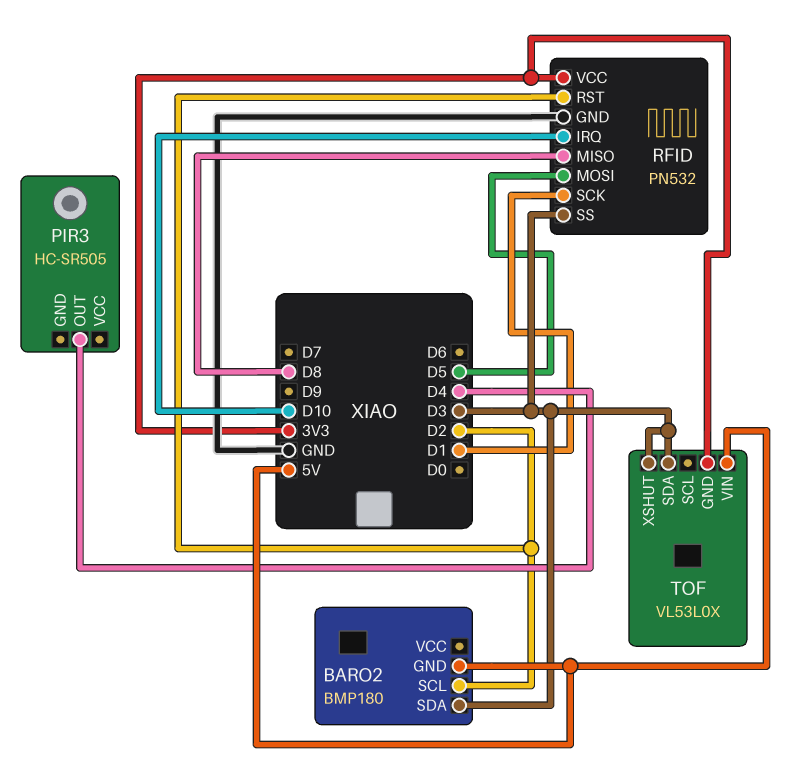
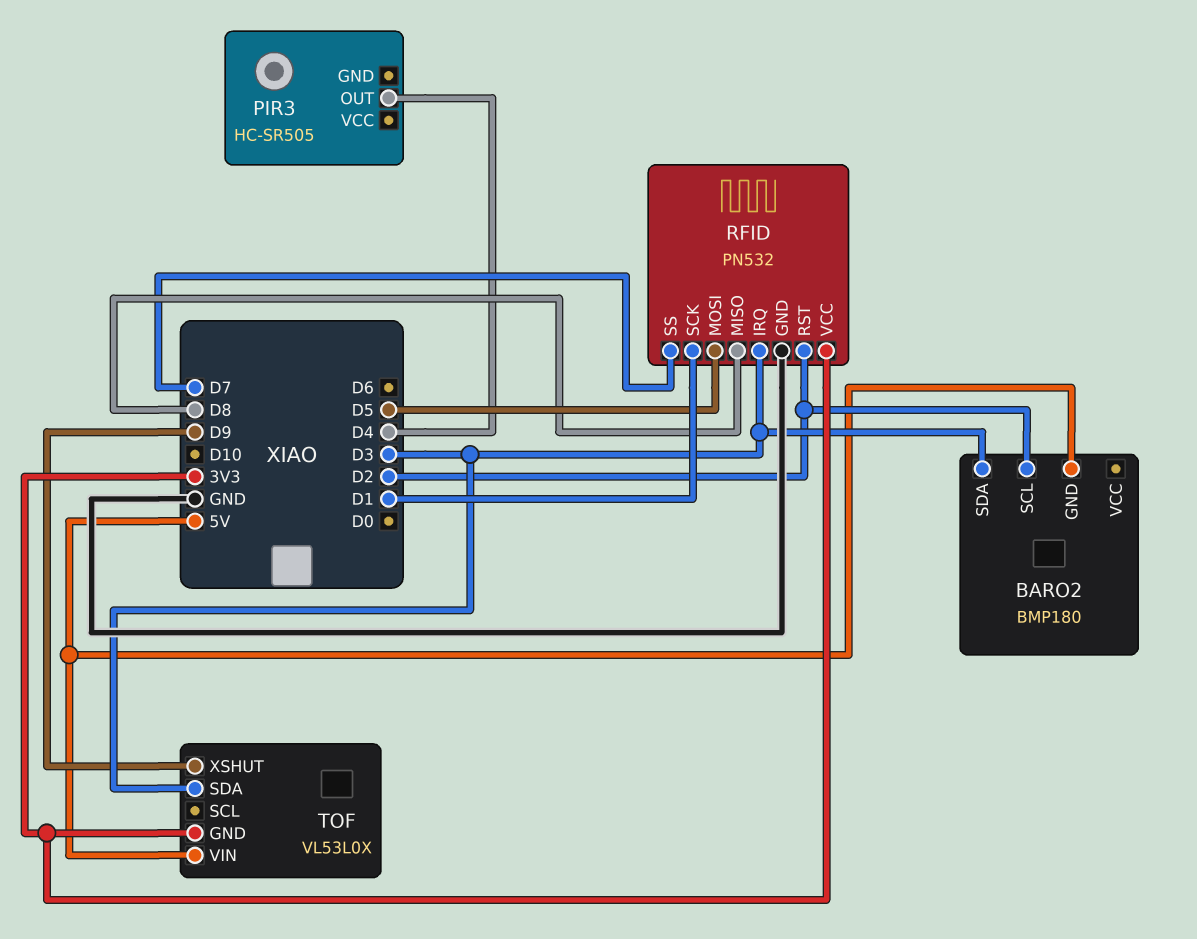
RFID pin IRQ: D10 -> D3
RFID pin SS: D3 -> D7
TOF pin XSHUT: D3 -> D9

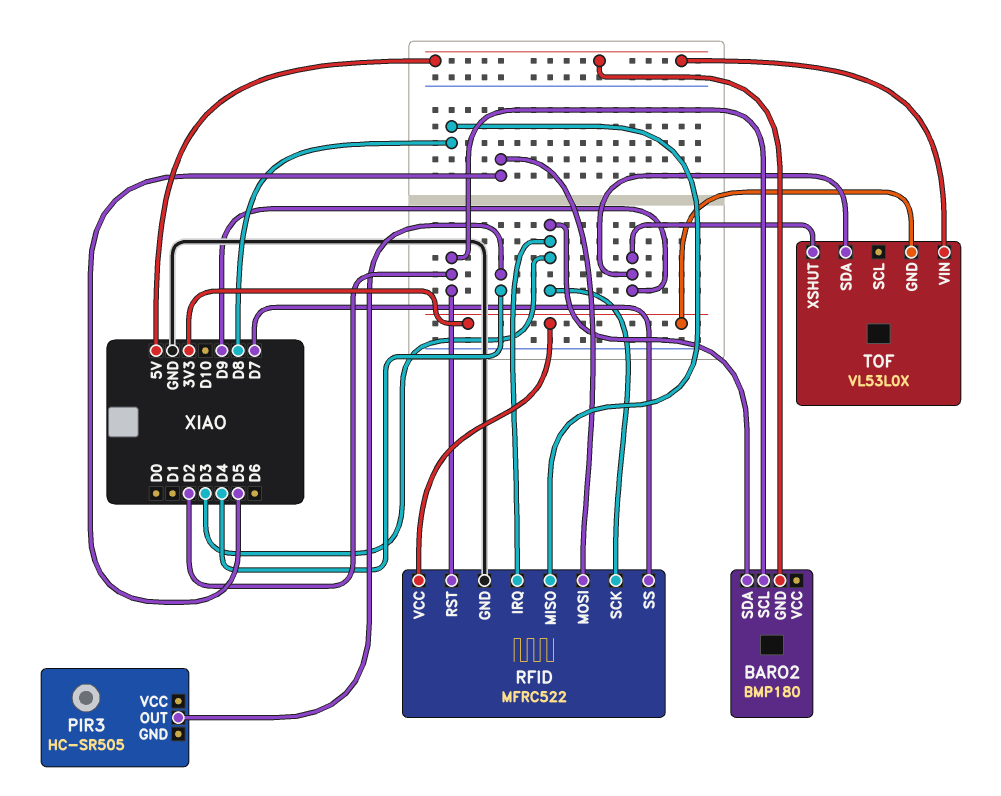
RFID: PN532 -> MFRC522
RFID pin SCK: D1 -> D3
TOF pin SDA: D3 -> D9

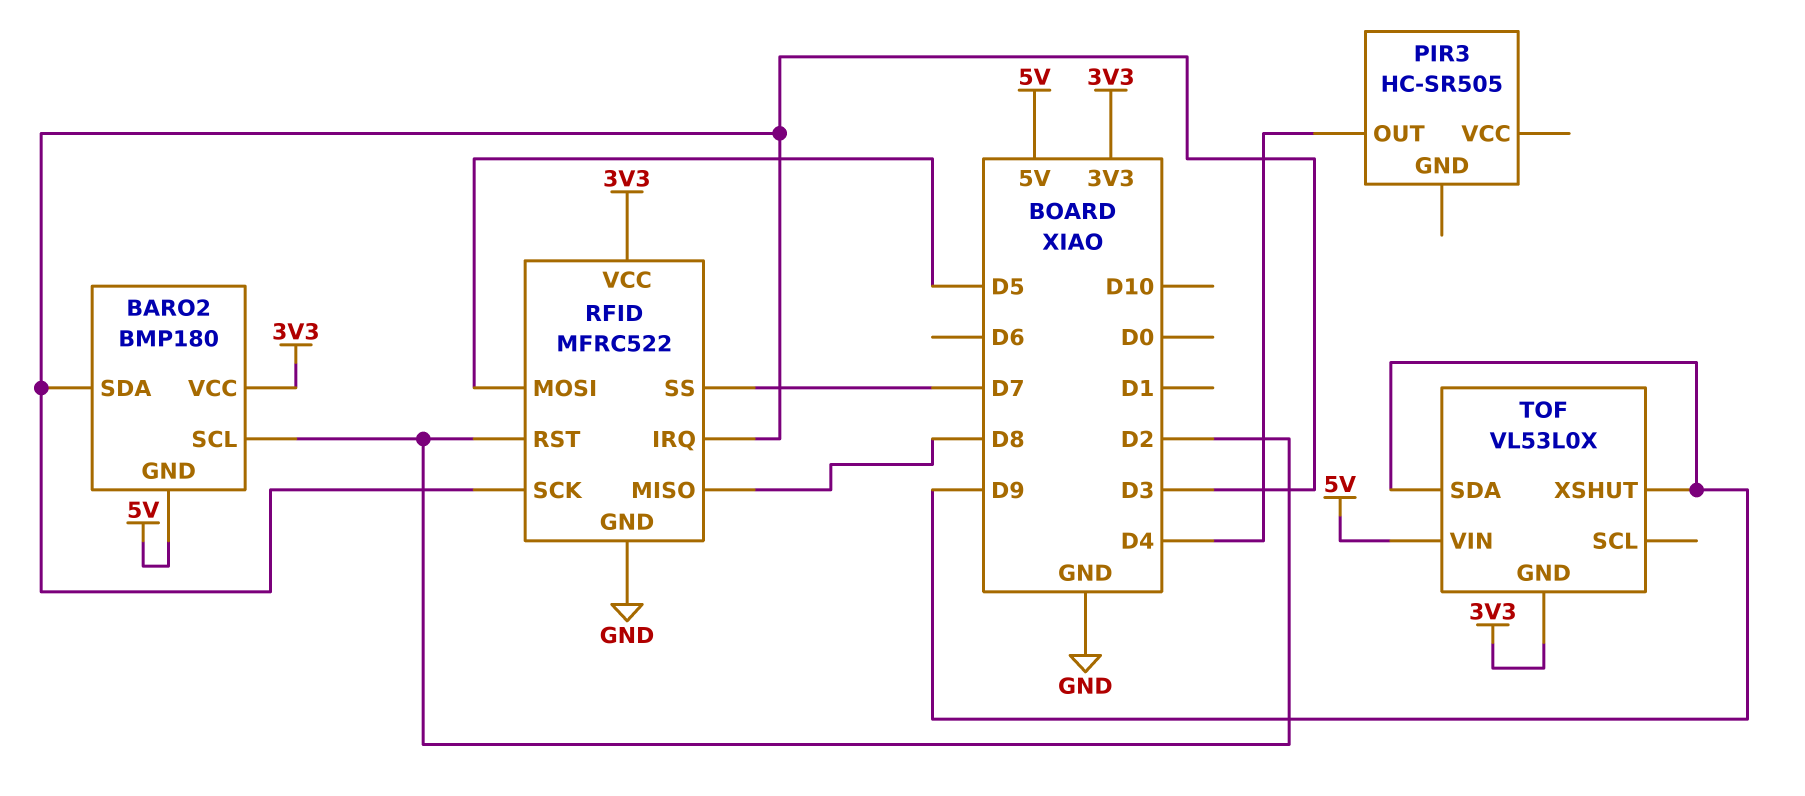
BARO2 pin VCC: none -> 3V3

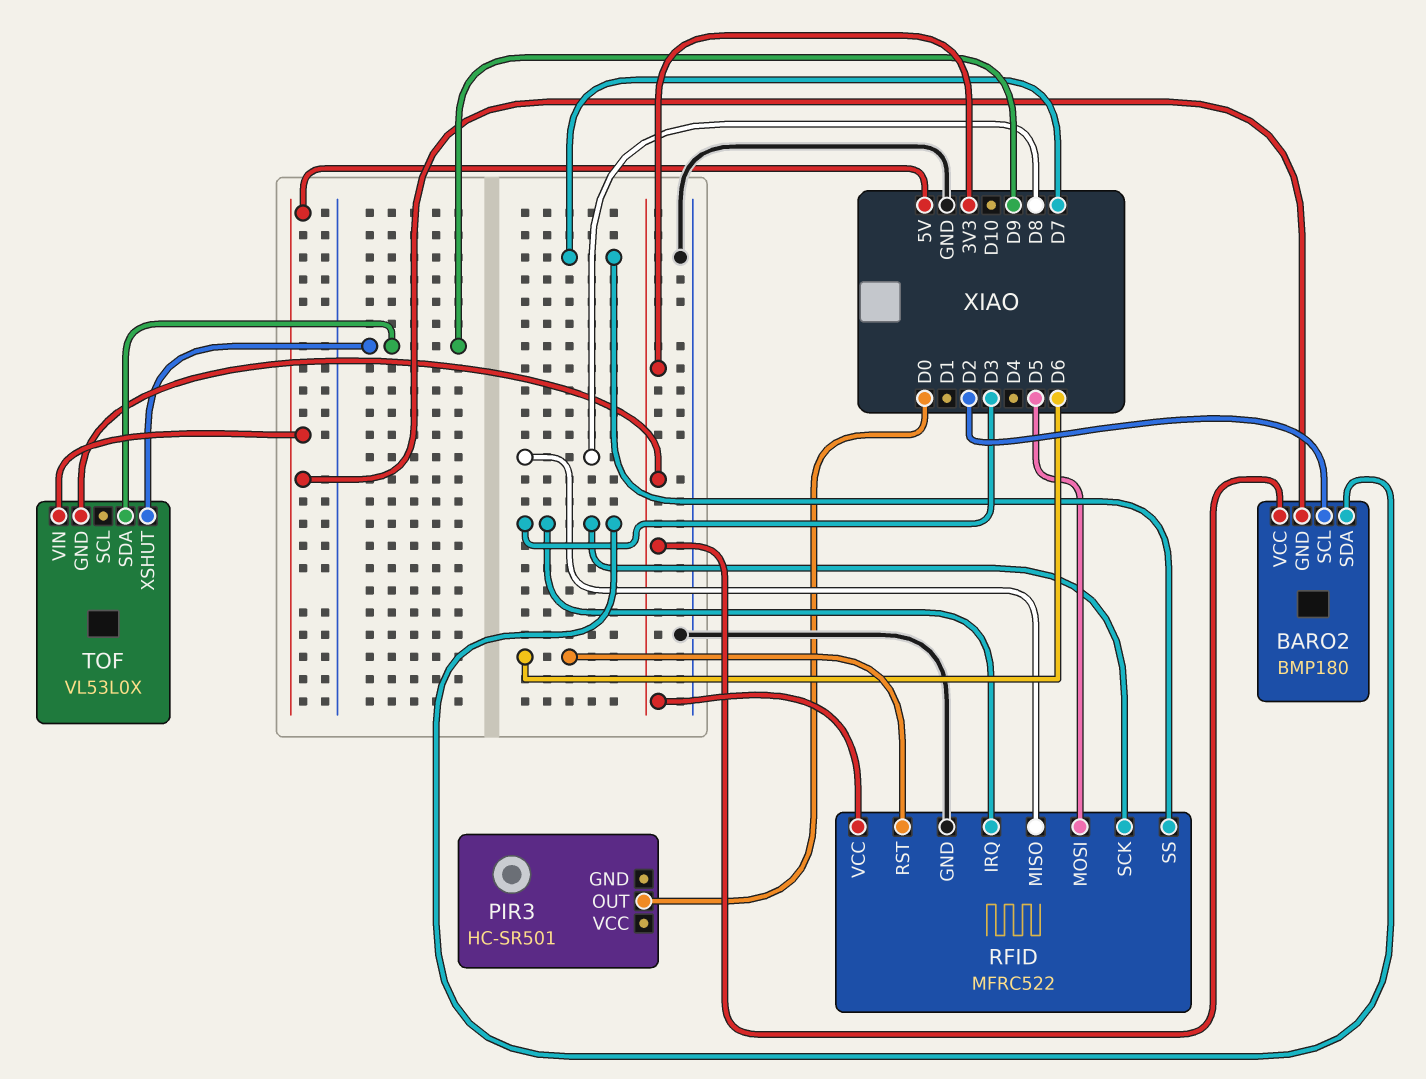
PIR3: HC-SR505 -> HC-SR501
PIR3 pin OUT: D4 -> D0
RFID pin RST: D2 -> D6

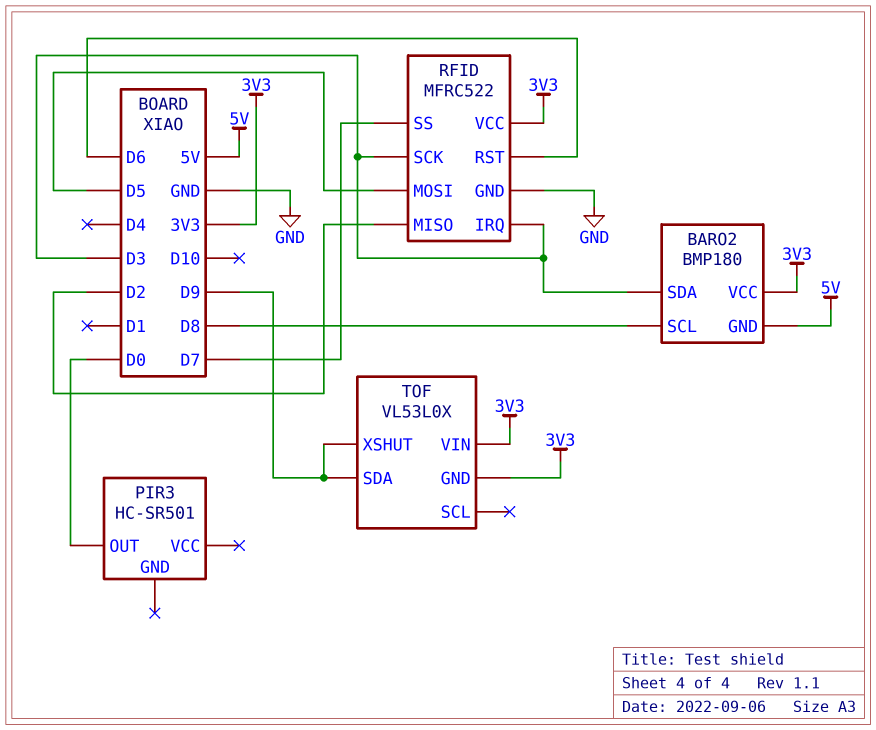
BARO2 pin SCL: D2 -> D8
RFID pin MISO: D8 -> D2
TOF pin VIN: 5V -> 3V3

